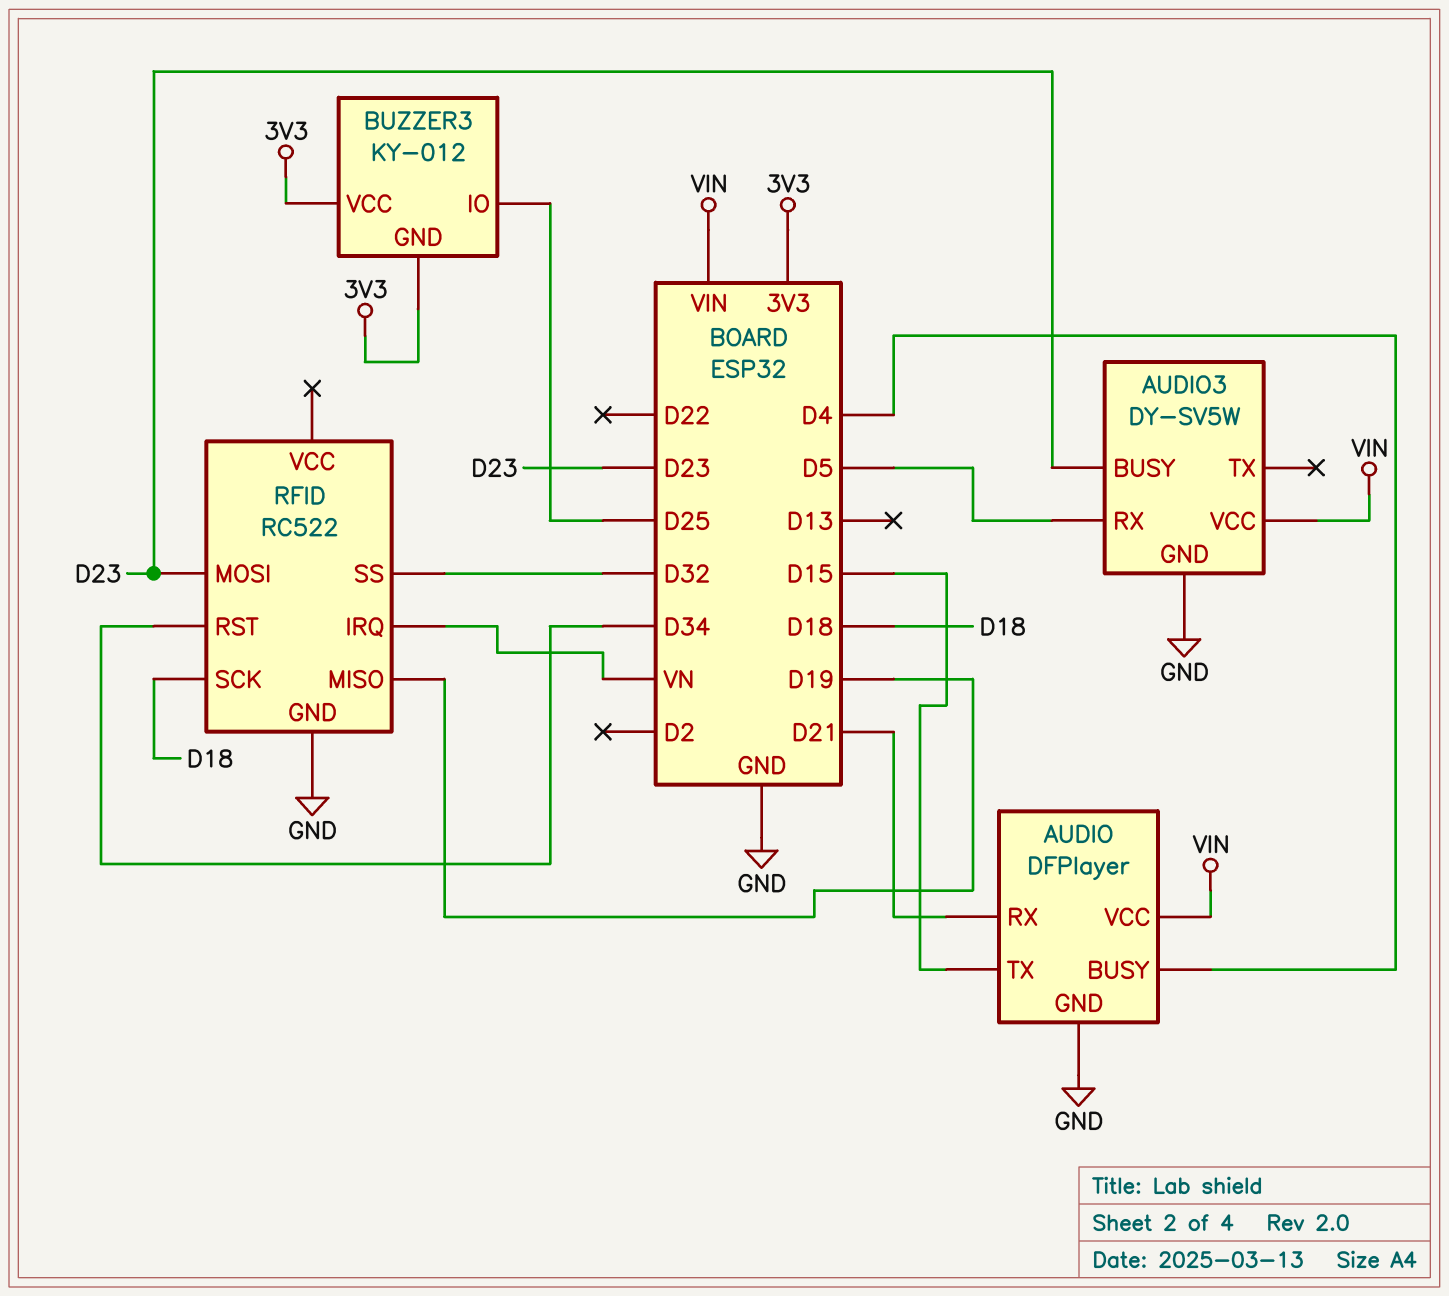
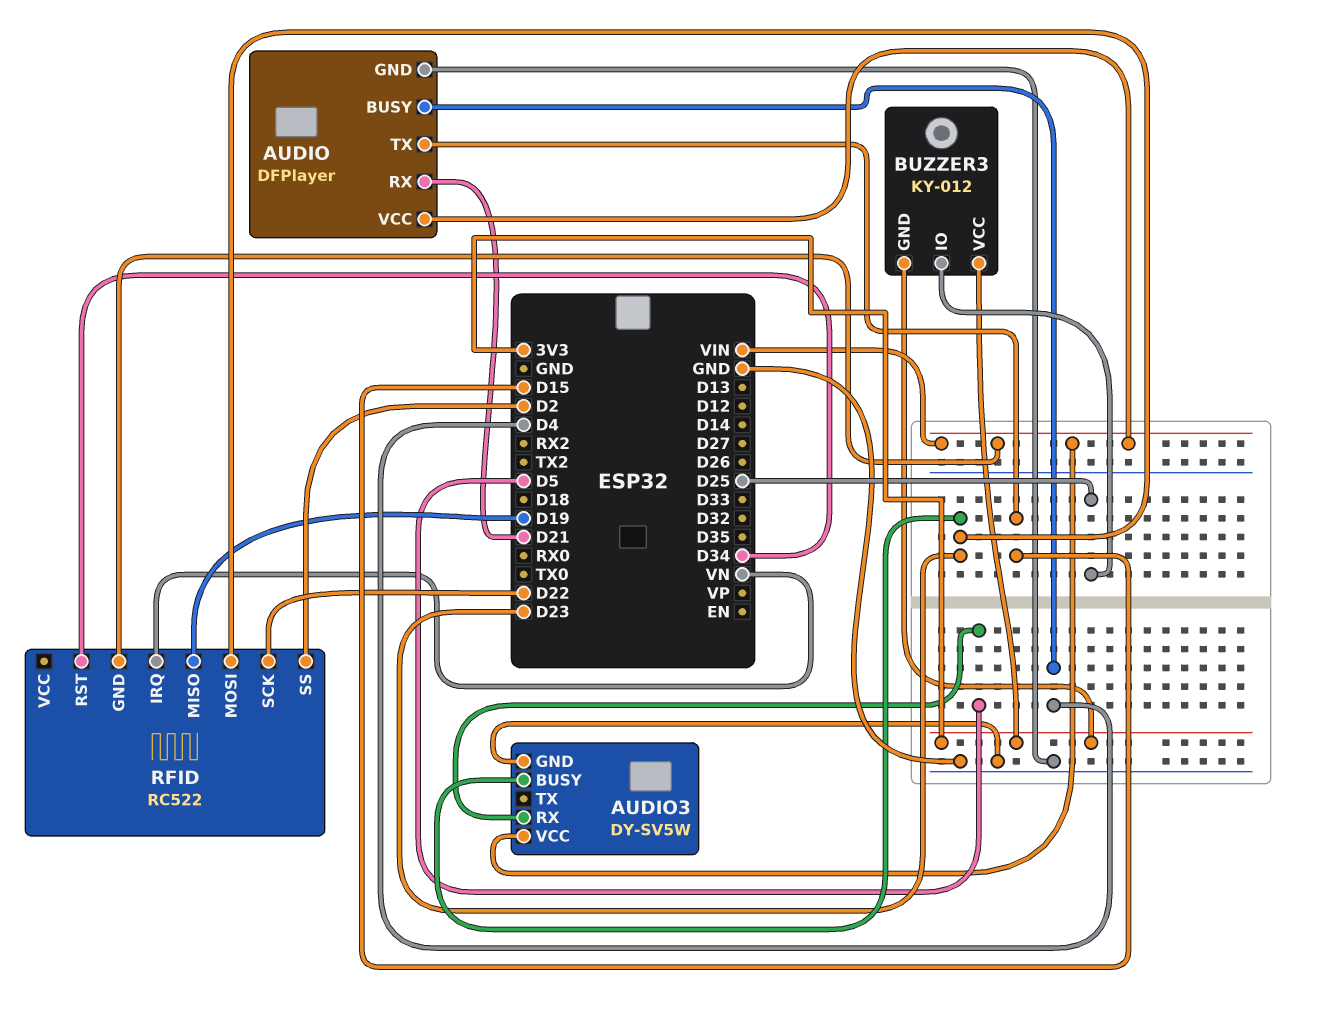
RFID pin GND: GND -> VIN
RFID pin SCK: D18 -> D22
RFID pin SS: D32 -> D2

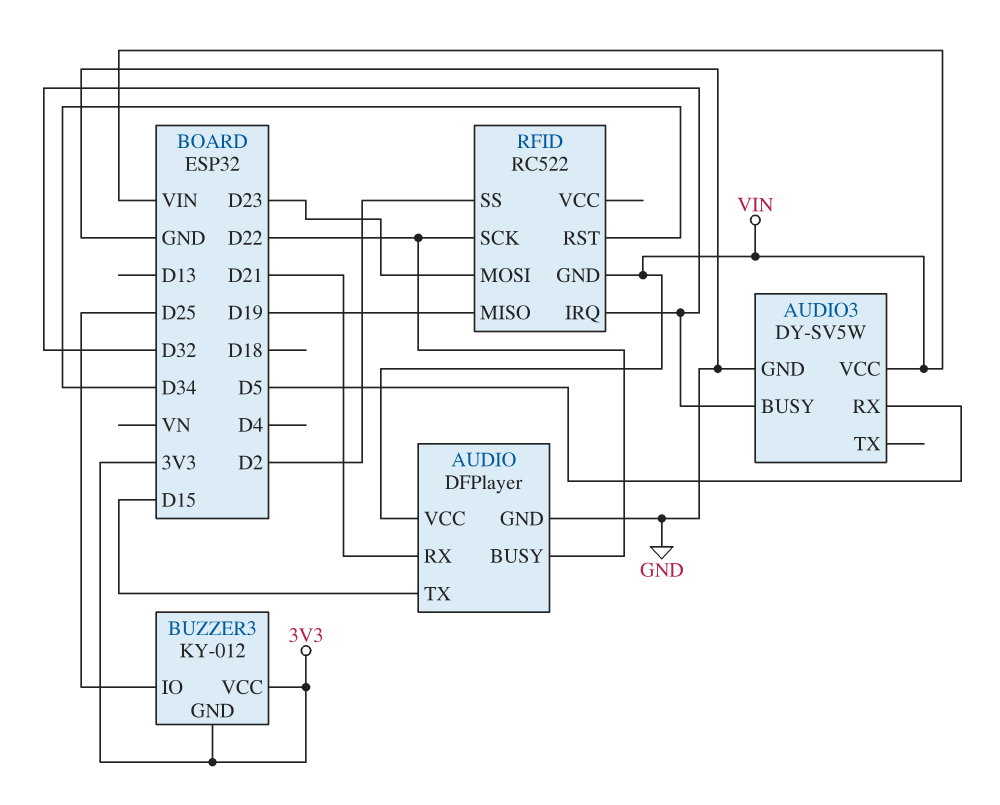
AUDIO pin BUSY: D4 -> D22
AUDIO3 pin BUSY: D23 -> D32
RFID pin IRQ: VN -> D32

